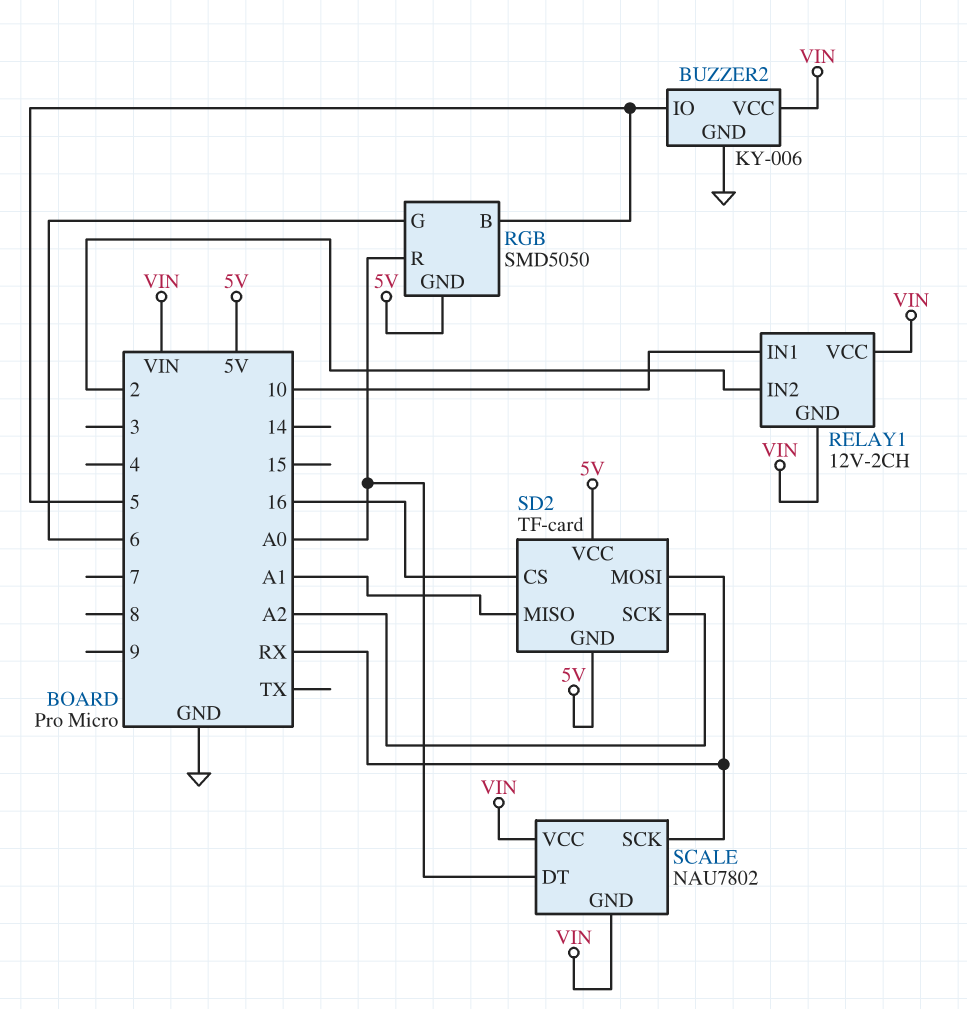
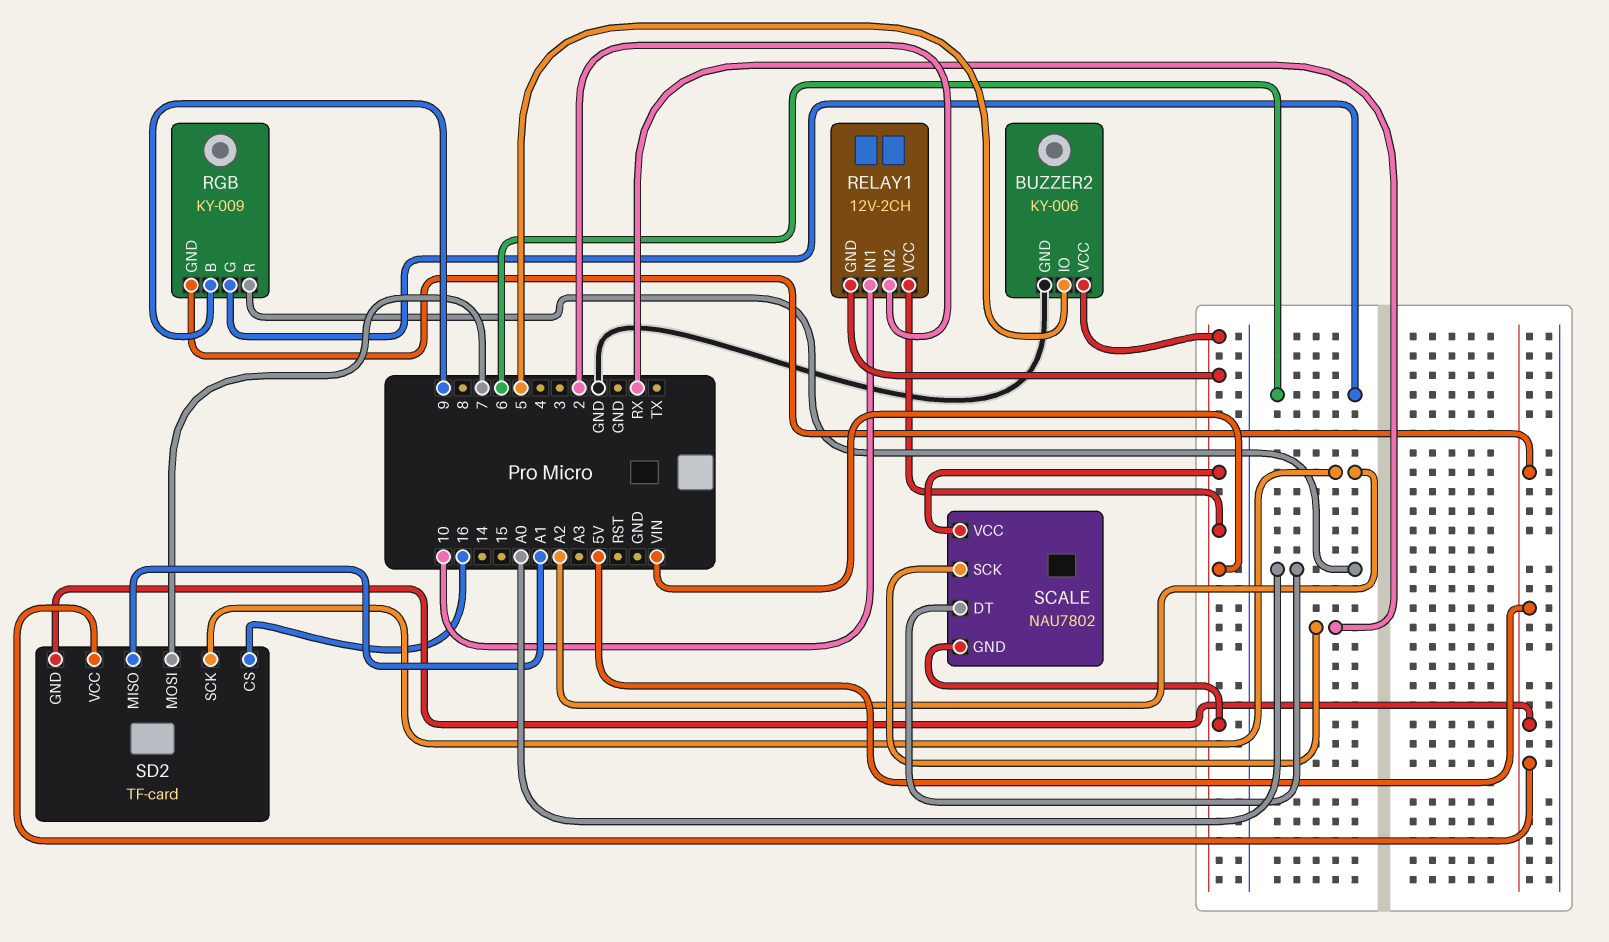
RGB: SMD5050 -> KY-009
RGB pin B: 5 -> 9
SD2 pin MOSI: RX -> 7

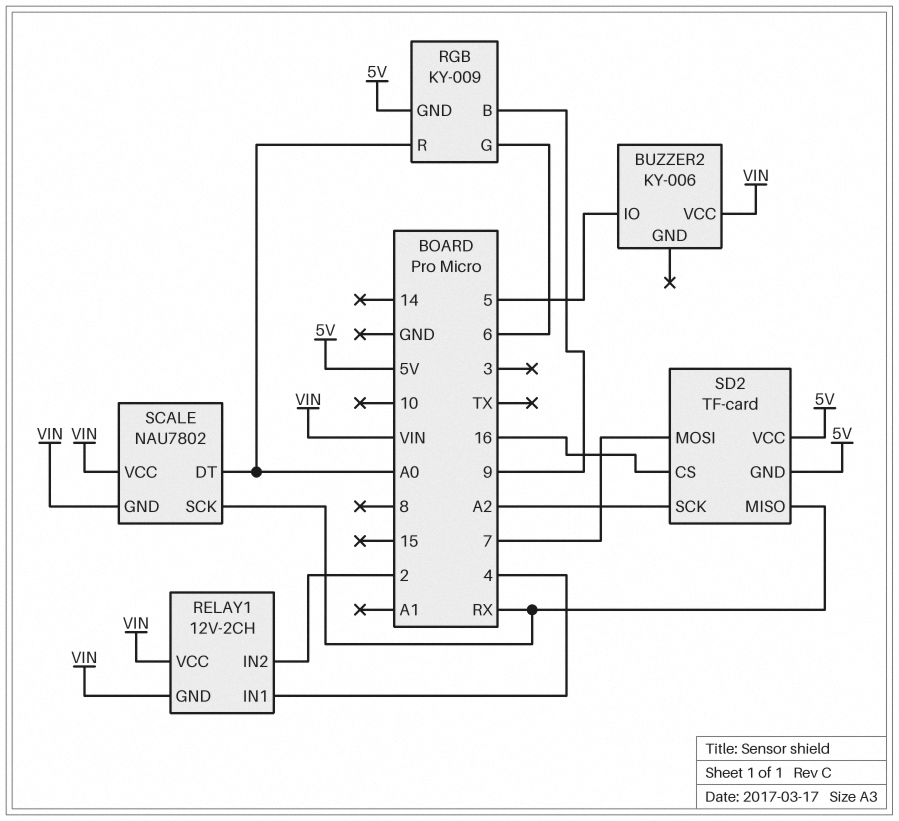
BUZZER2 pin GND: GND -> none
RELAY1 pin IN1: 10 -> 4
SD2 pin MISO: A1 -> RX

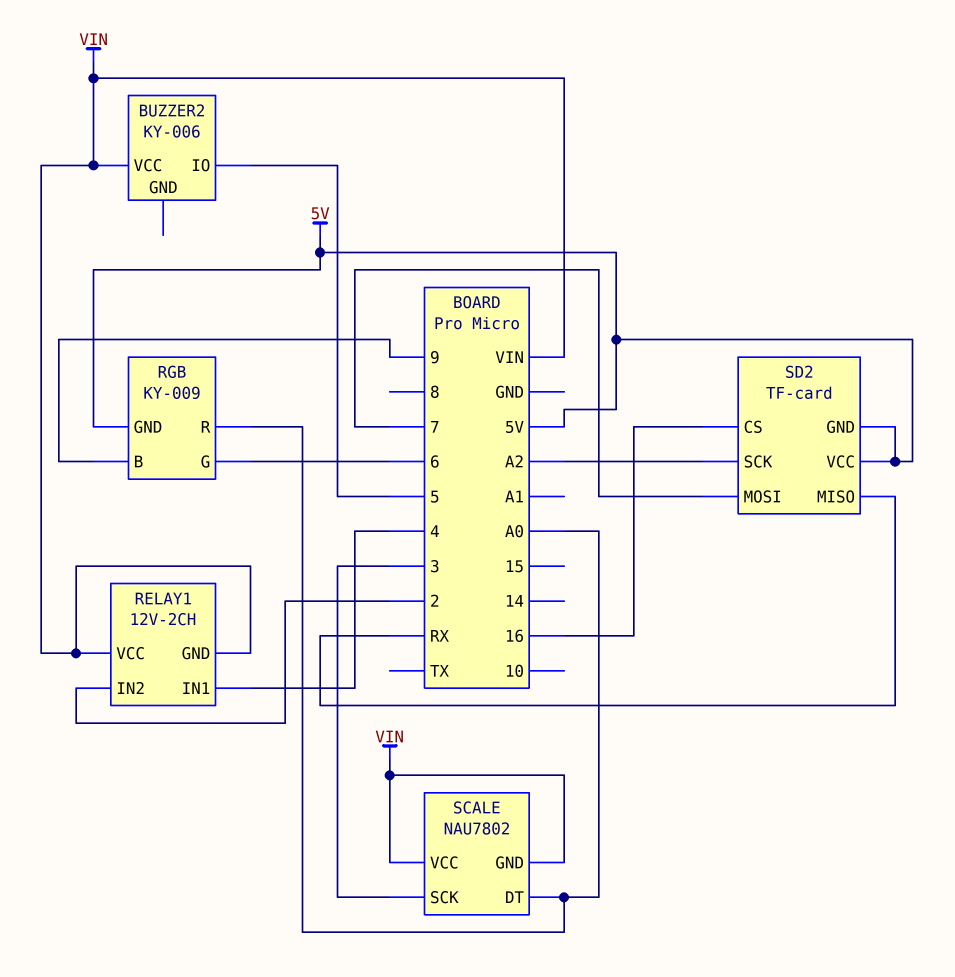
SCALE pin SCK: RX -> 3

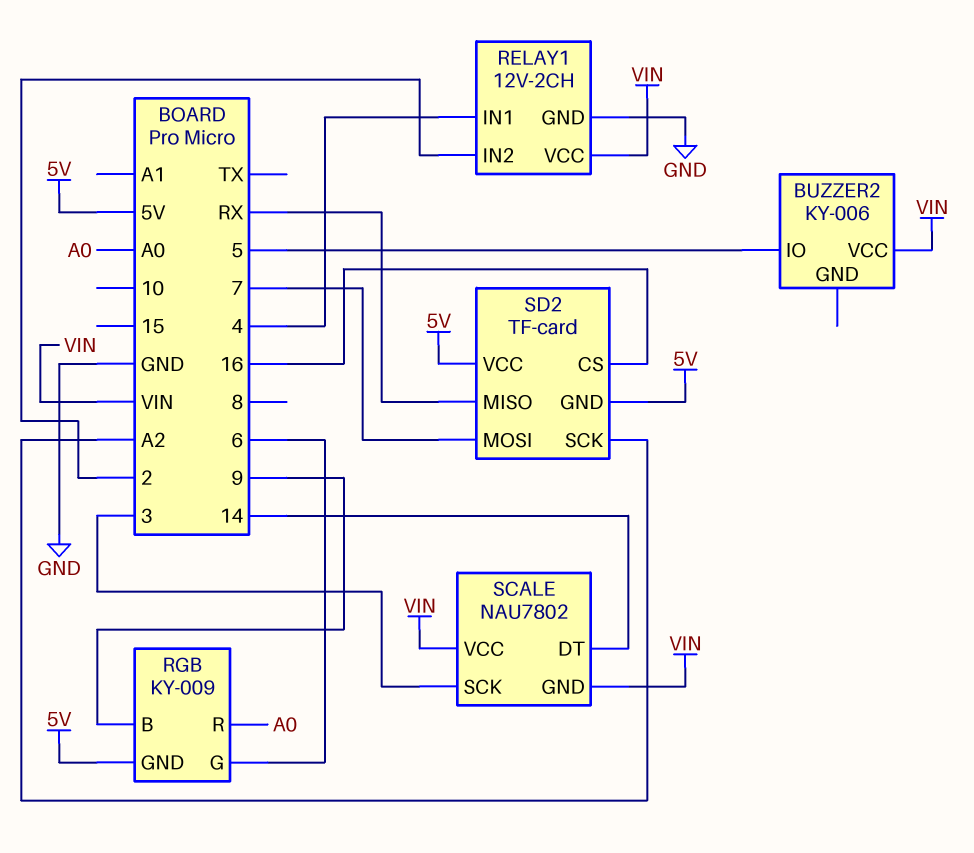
RELAY1 pin GND: VIN -> GND
SCALE pin DT: A0 -> 14

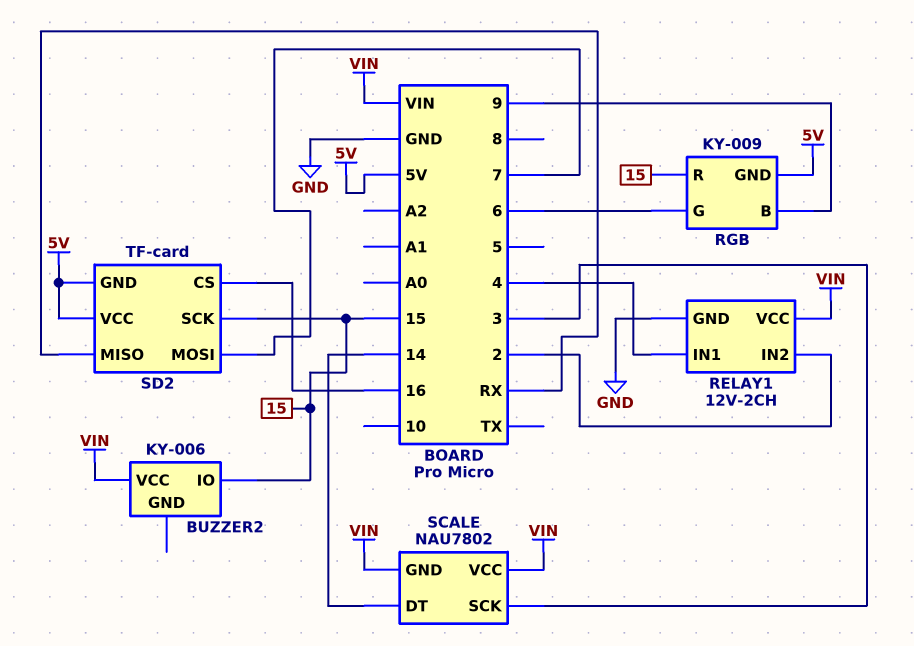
BUZZER2 pin IO: 5 -> 15
RGB pin R: A0 -> 15
SD2 pin SCK: A2 -> 15

